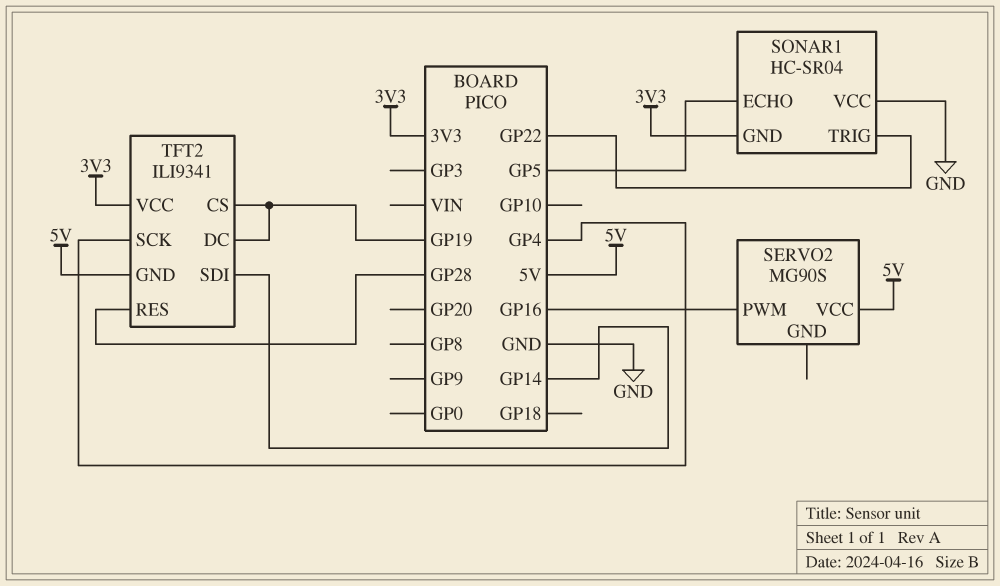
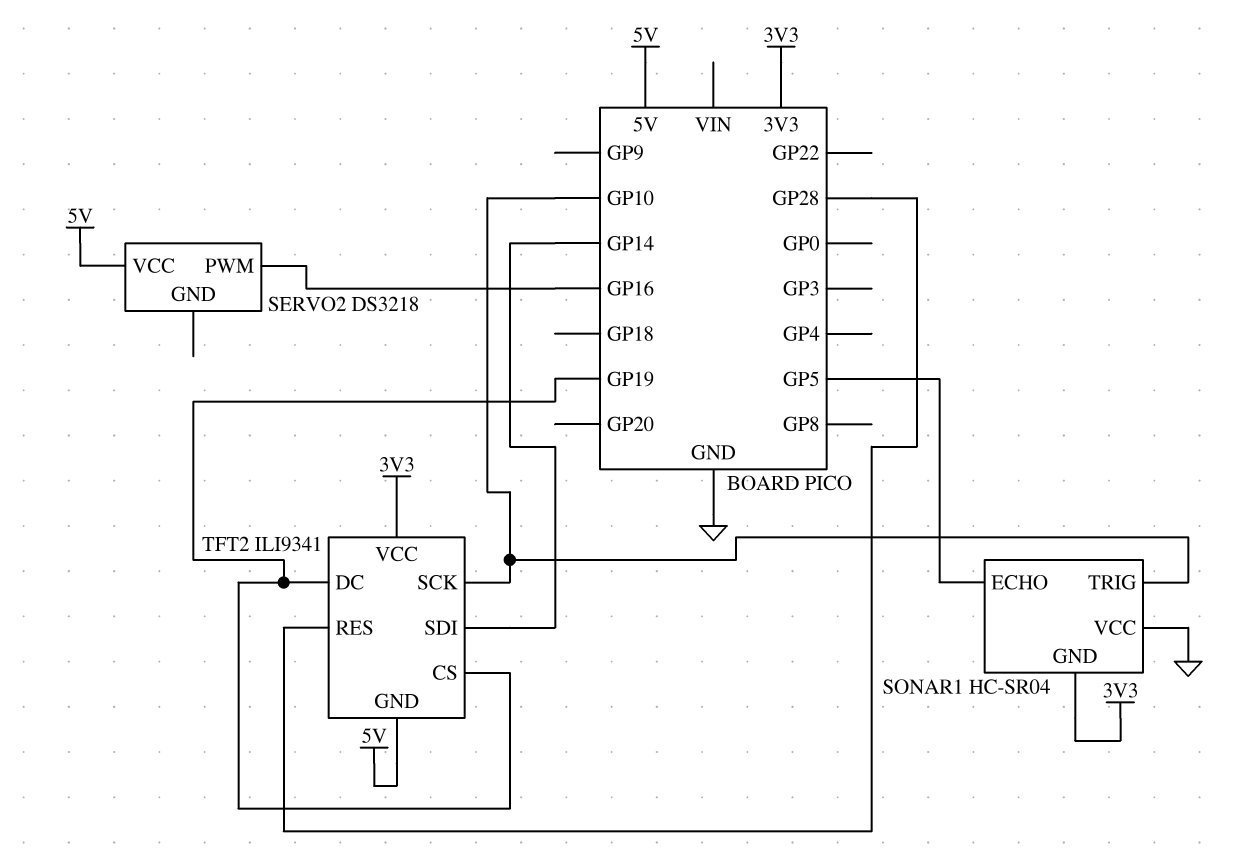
SERVO2: MG90S -> DS3218
SONAR1 pin TRIG: GP22 -> GP10
TFT2 pin SCK: GP4 -> GP10

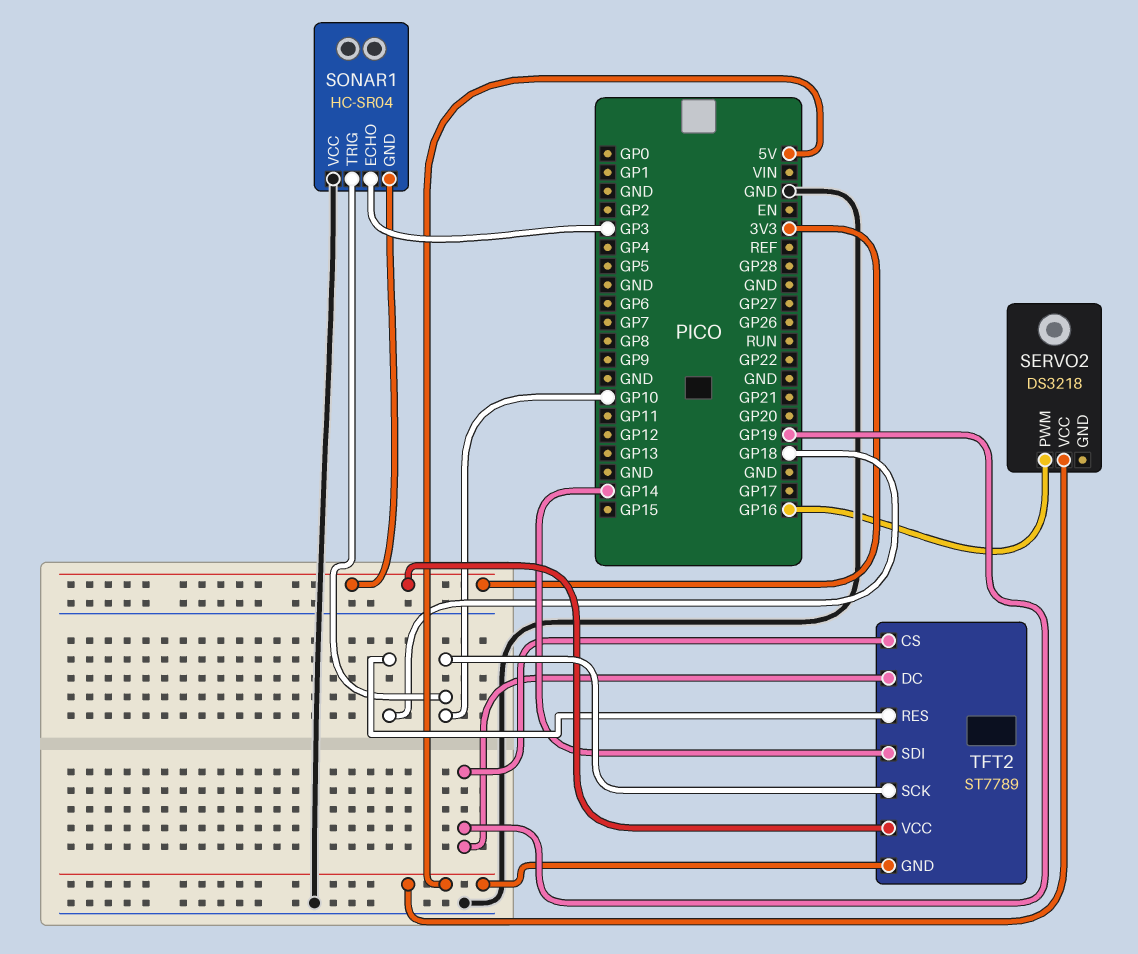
SONAR1 pin ECHO: GP5 -> GP3
TFT2: ILI9341 -> ST7789
TFT2 pin RES: GP28 -> GP18

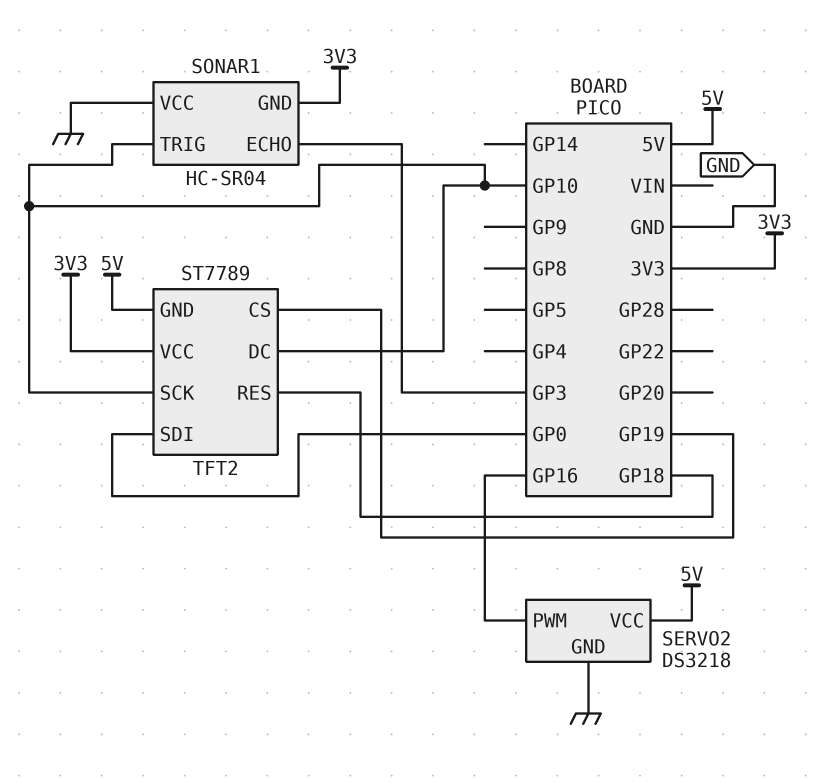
SERVO2 pin GND: none -> GND
TFT2 pin DC: GP19 -> GP10
TFT2 pin SDI: GP14 -> GP0

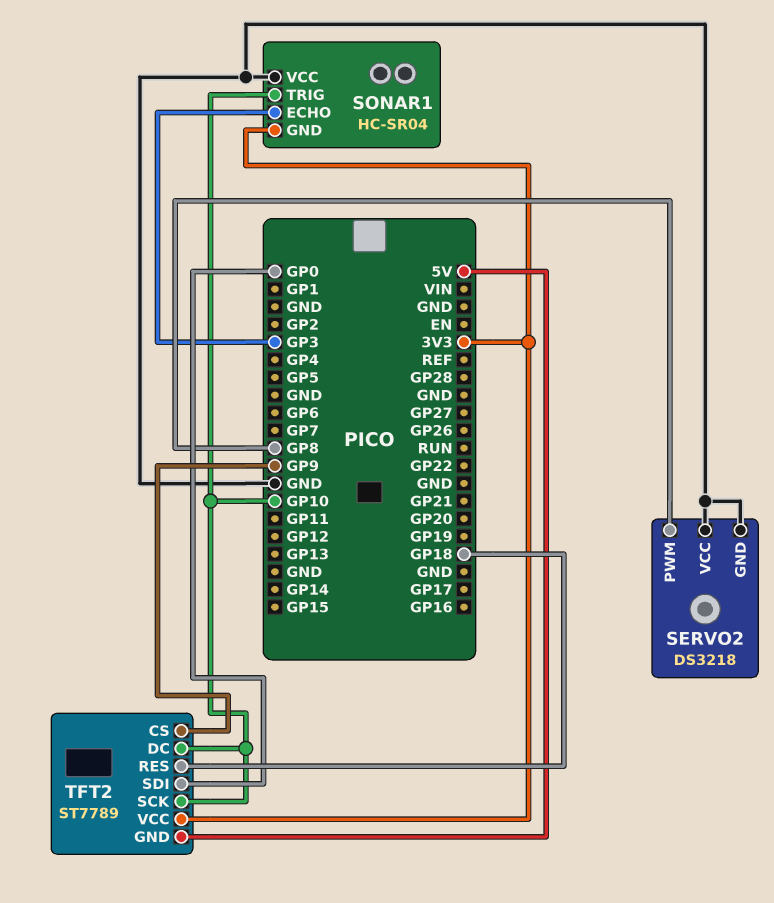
SERVO2 pin PWM: GP16 -> GP8
SERVO2 pin VCC: 5V -> GND
TFT2 pin CS: GP19 -> GP9

